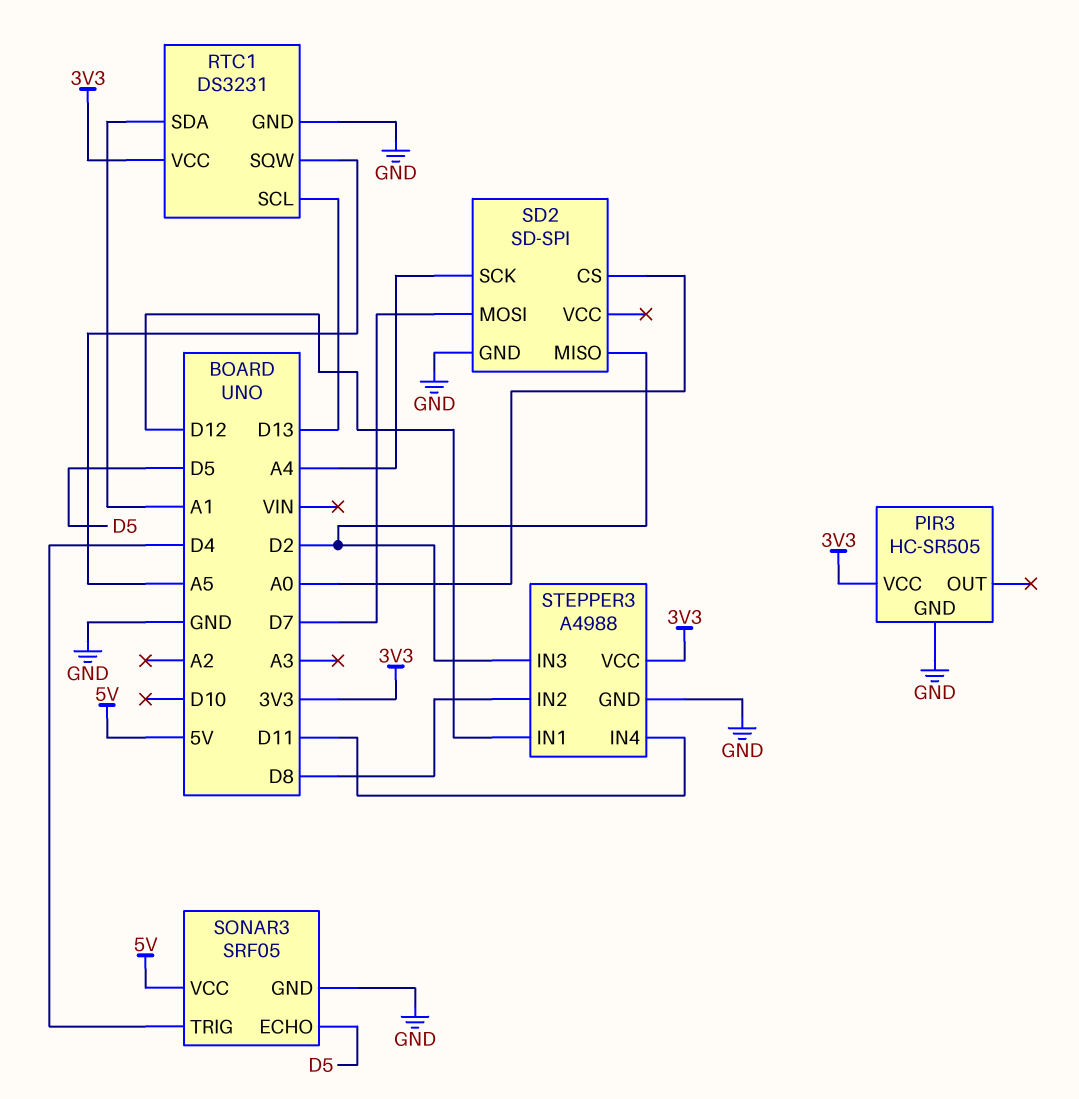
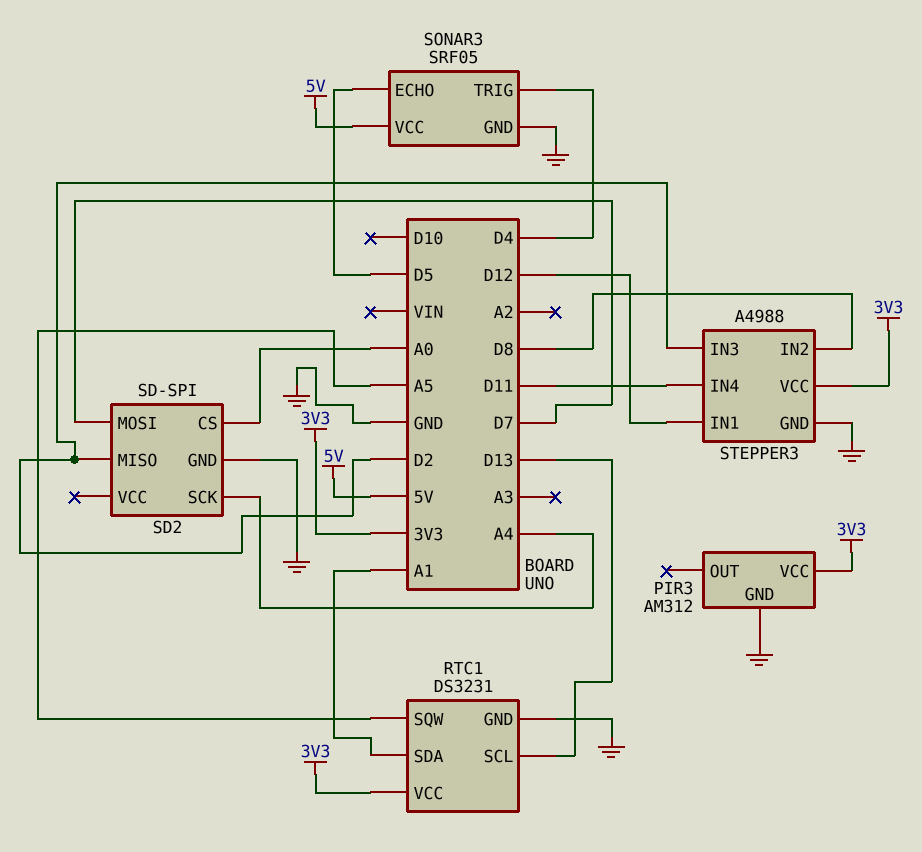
PIR3: HC-SR505 -> AM312

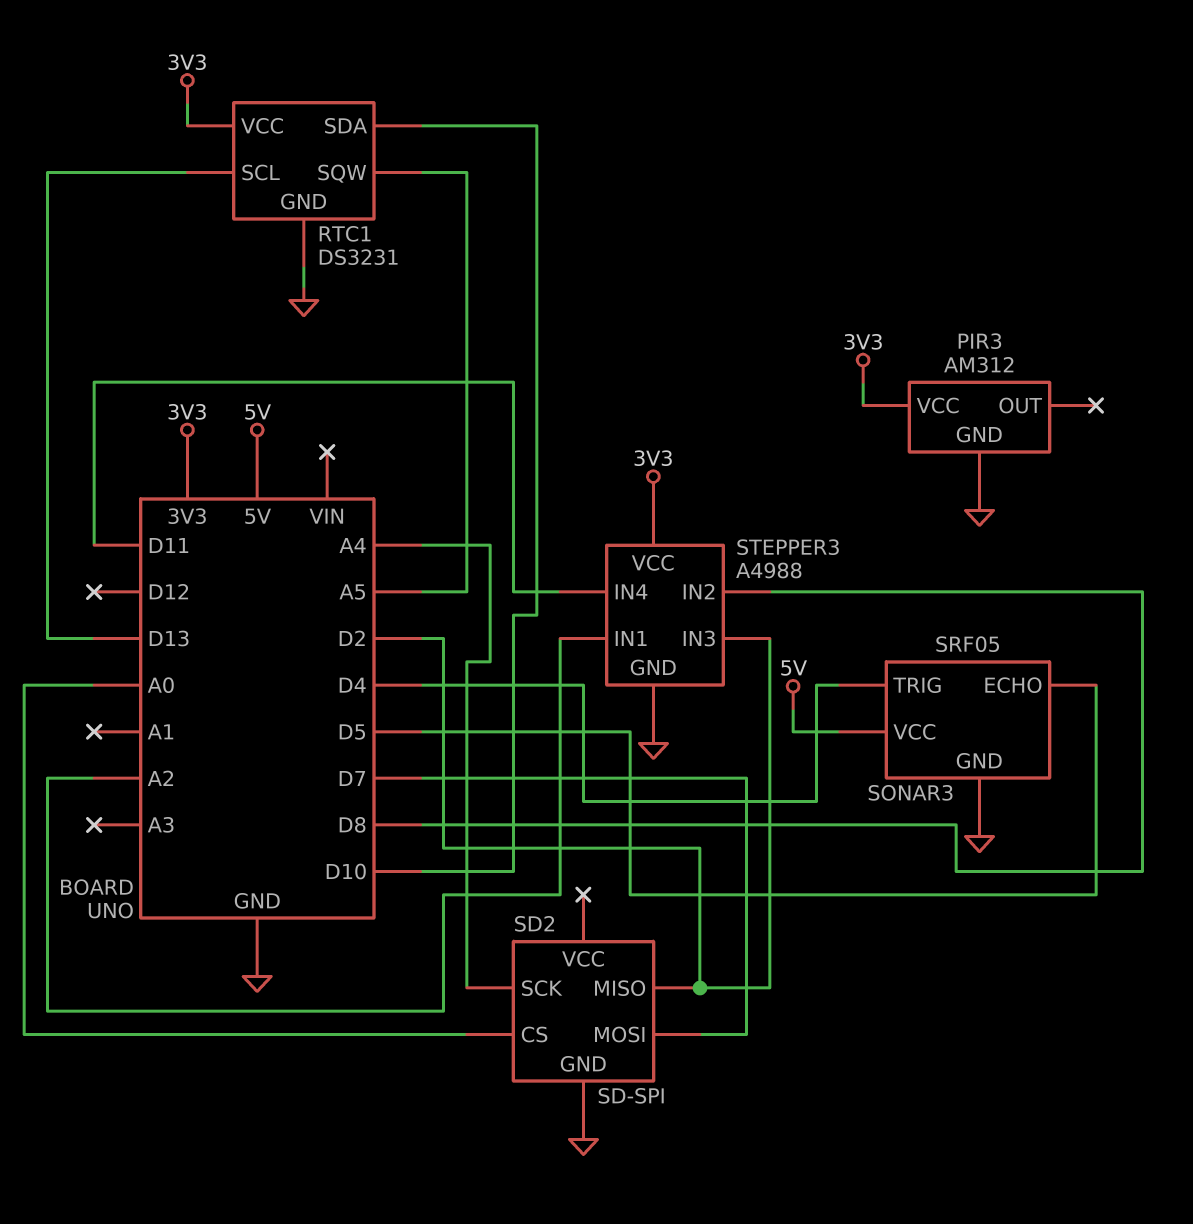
RTC1 pin SDA: A1 -> D10
STEPPER3 pin IN1: D12 -> A2

